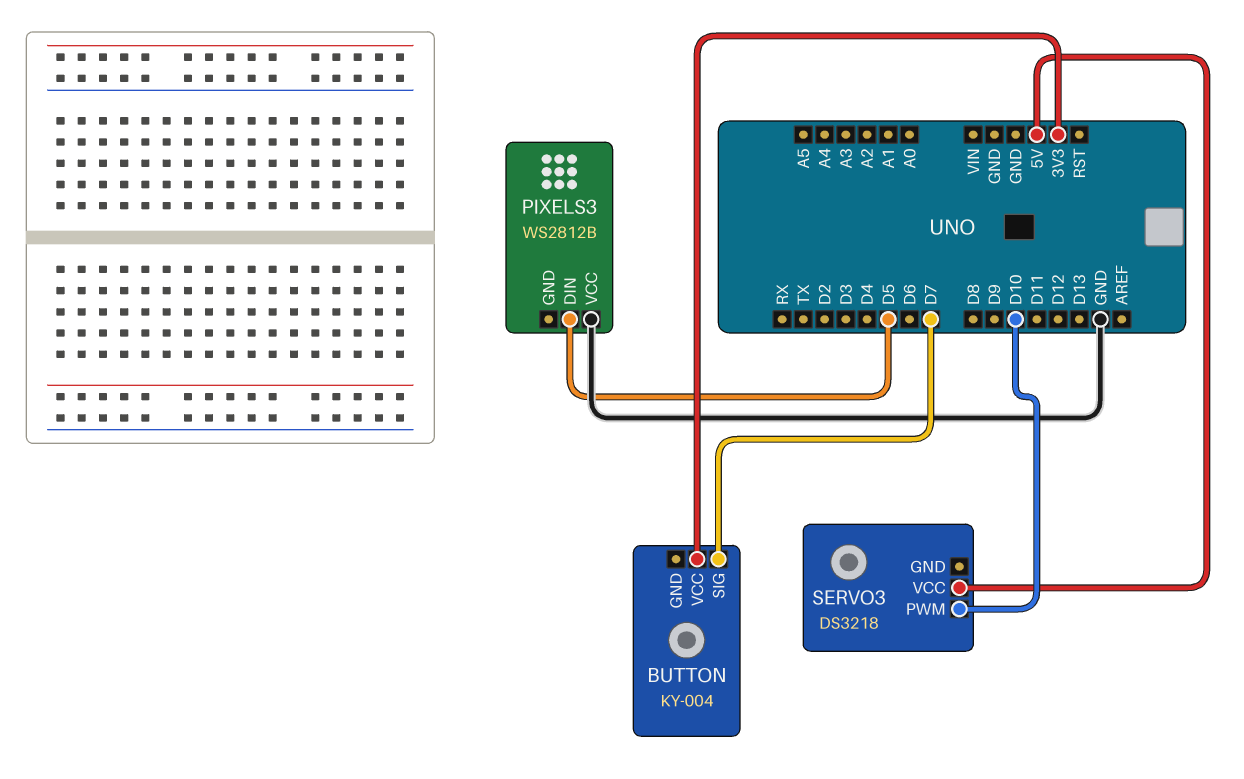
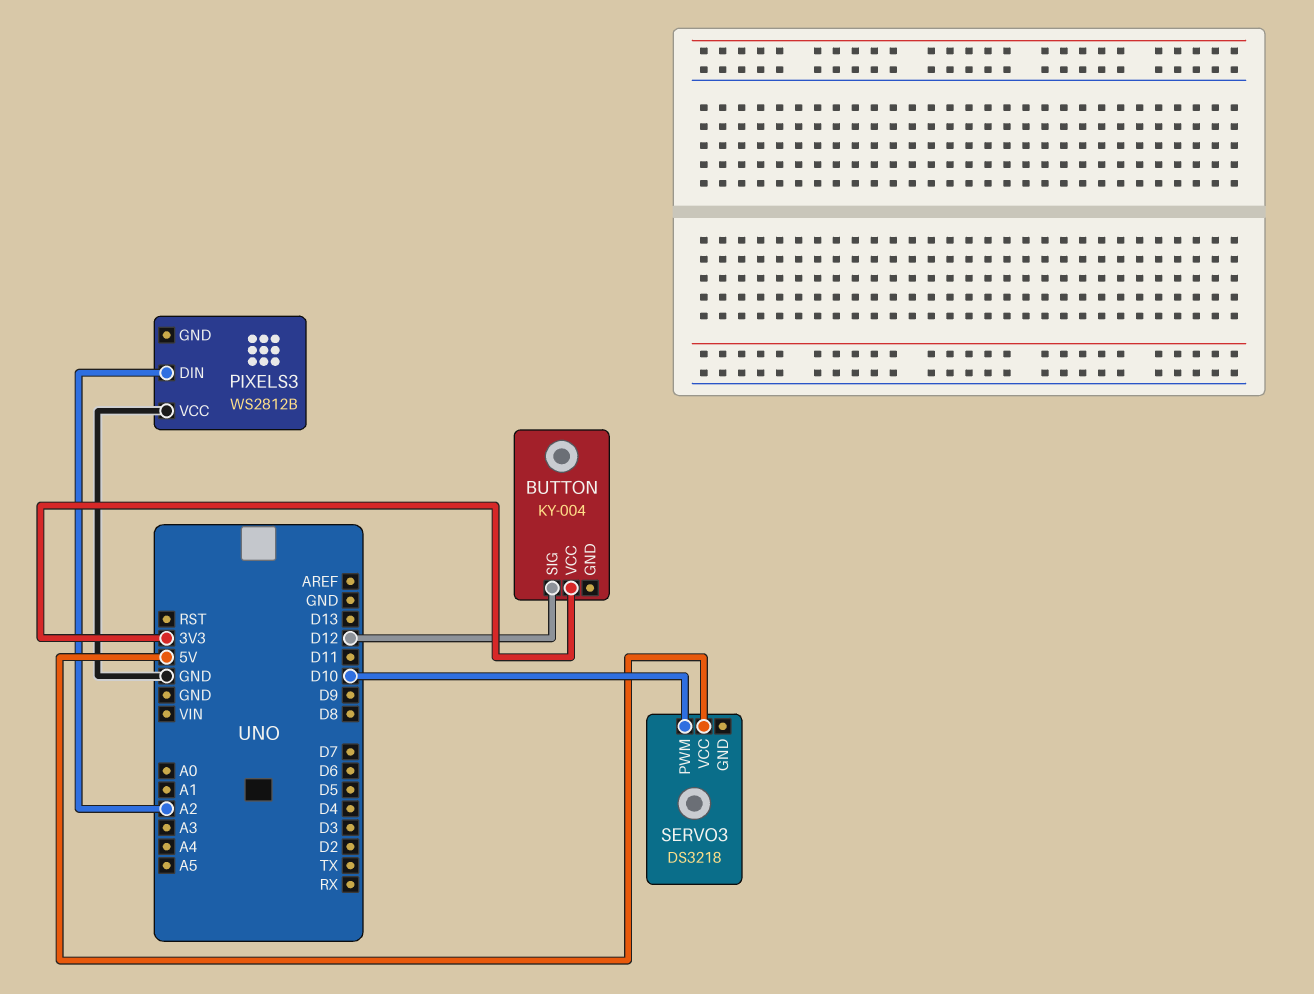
BUTTON pin SIG: D7 -> D12
PIXELS3 pin DIN: D5 -> A2

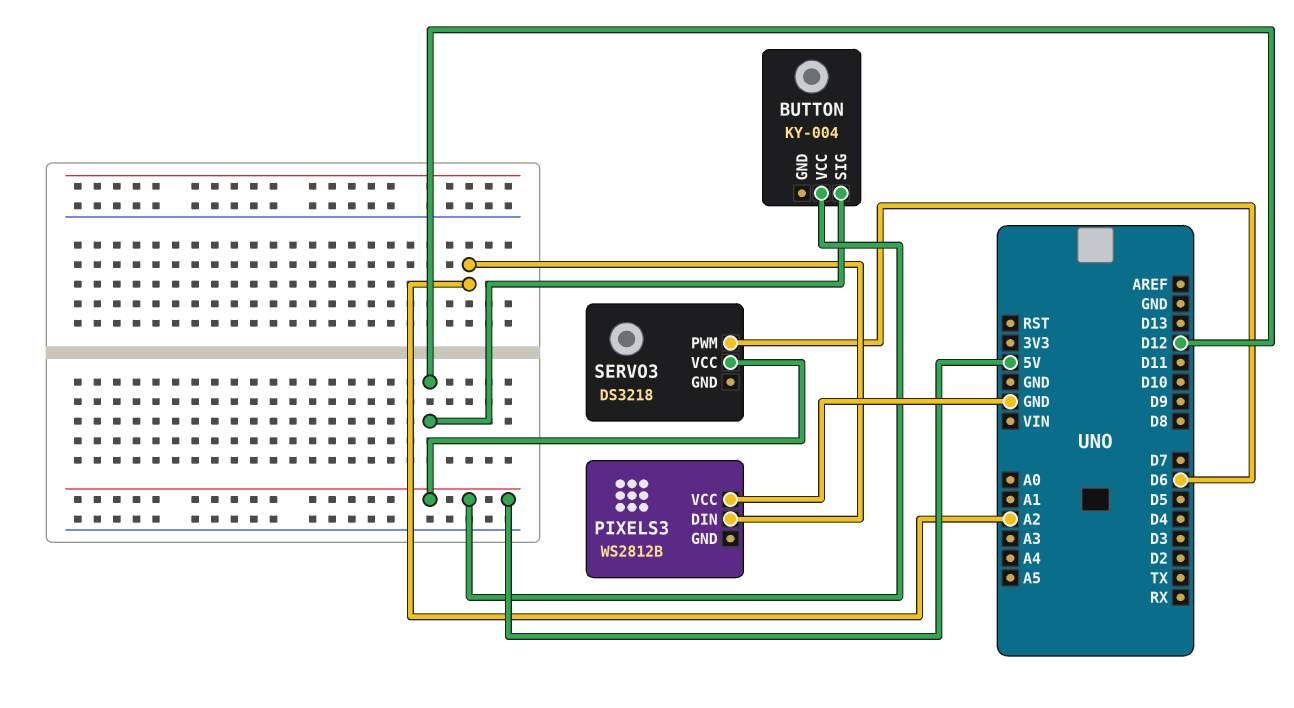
BUTTON pin VCC: 3V3 -> 5V
SERVO3 pin PWM: D10 -> D6

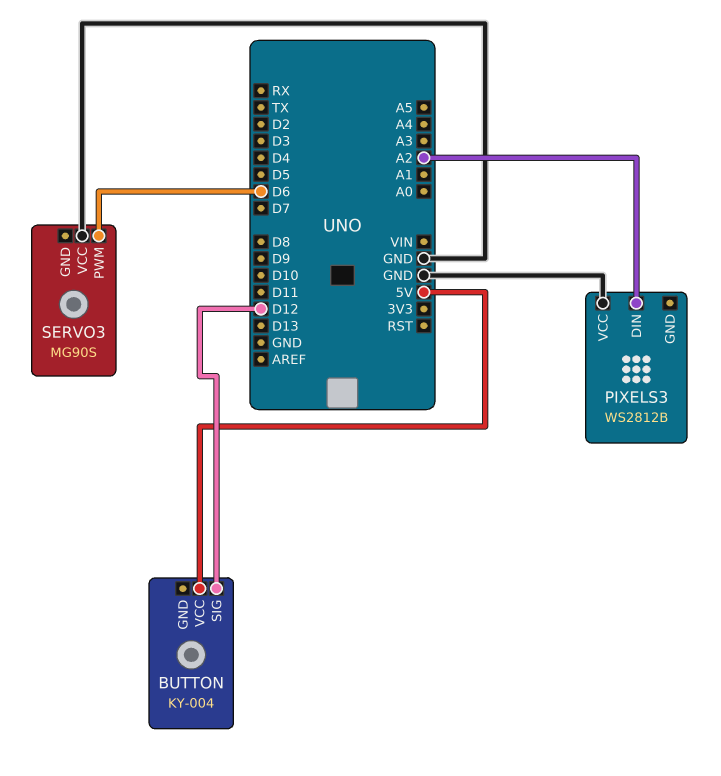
SERVO3: DS3218 -> MG90S
SERVO3 pin VCC: 5V -> GND

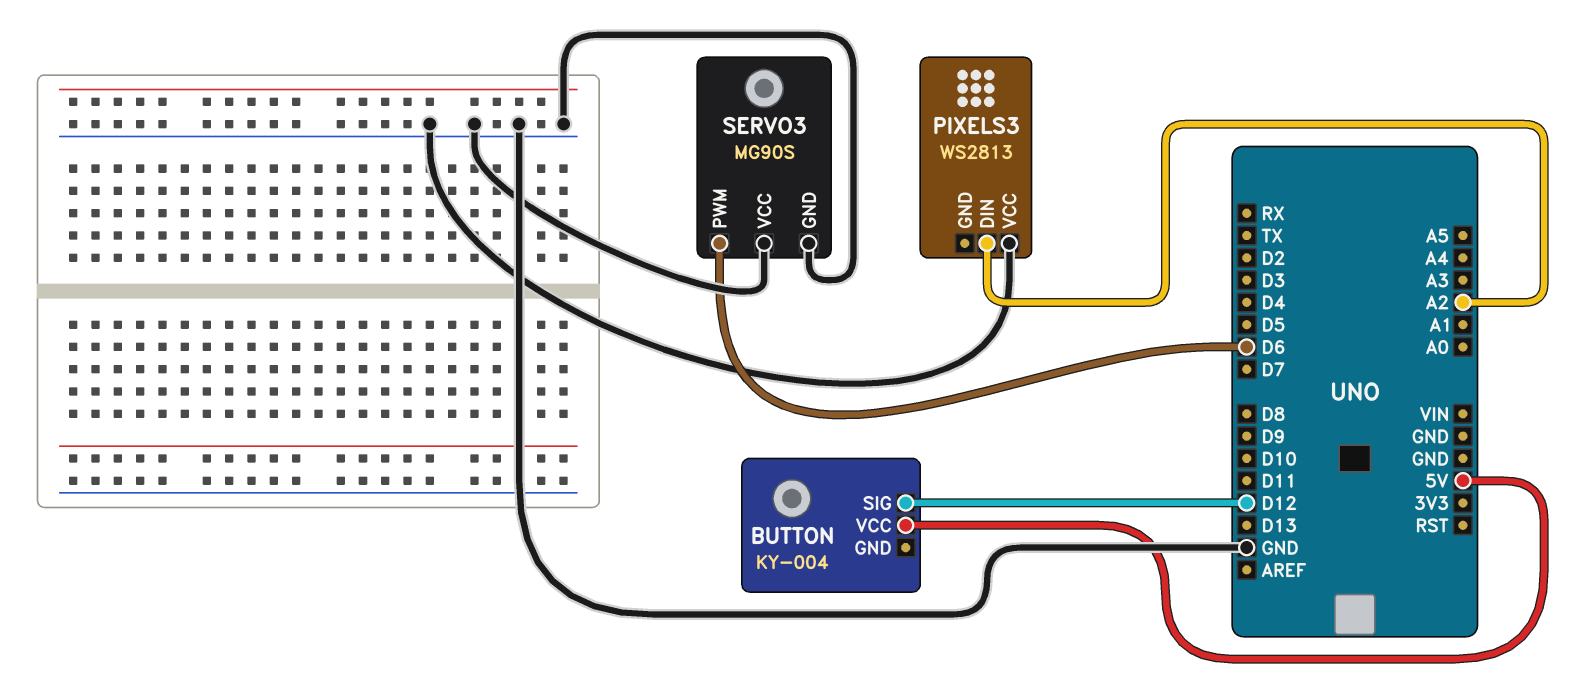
PIXELS3: WS2812B -> WS2813
SERVO3 pin GND: none -> GND

